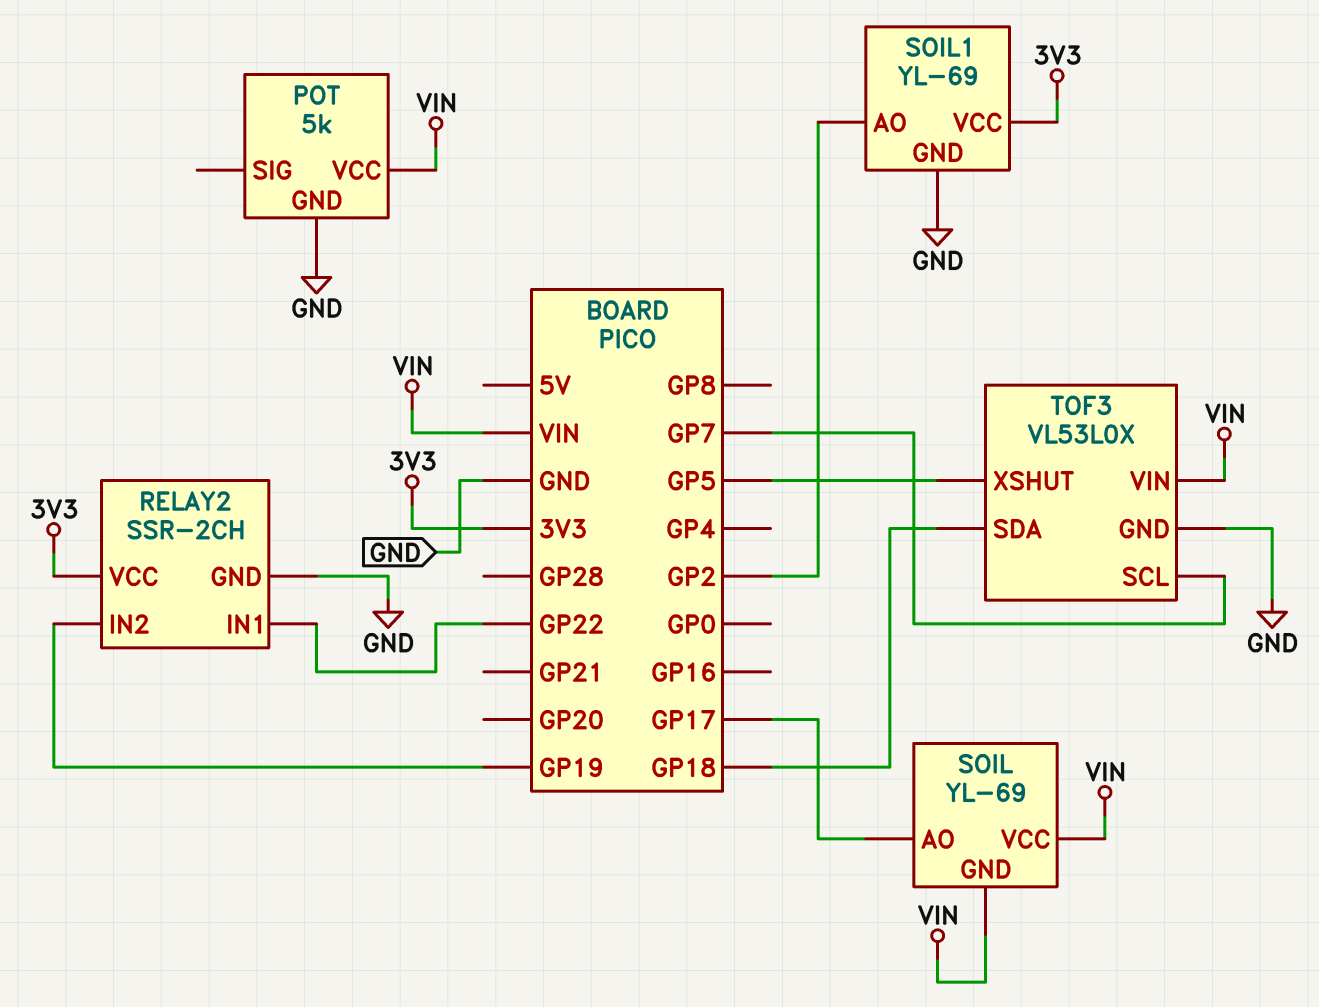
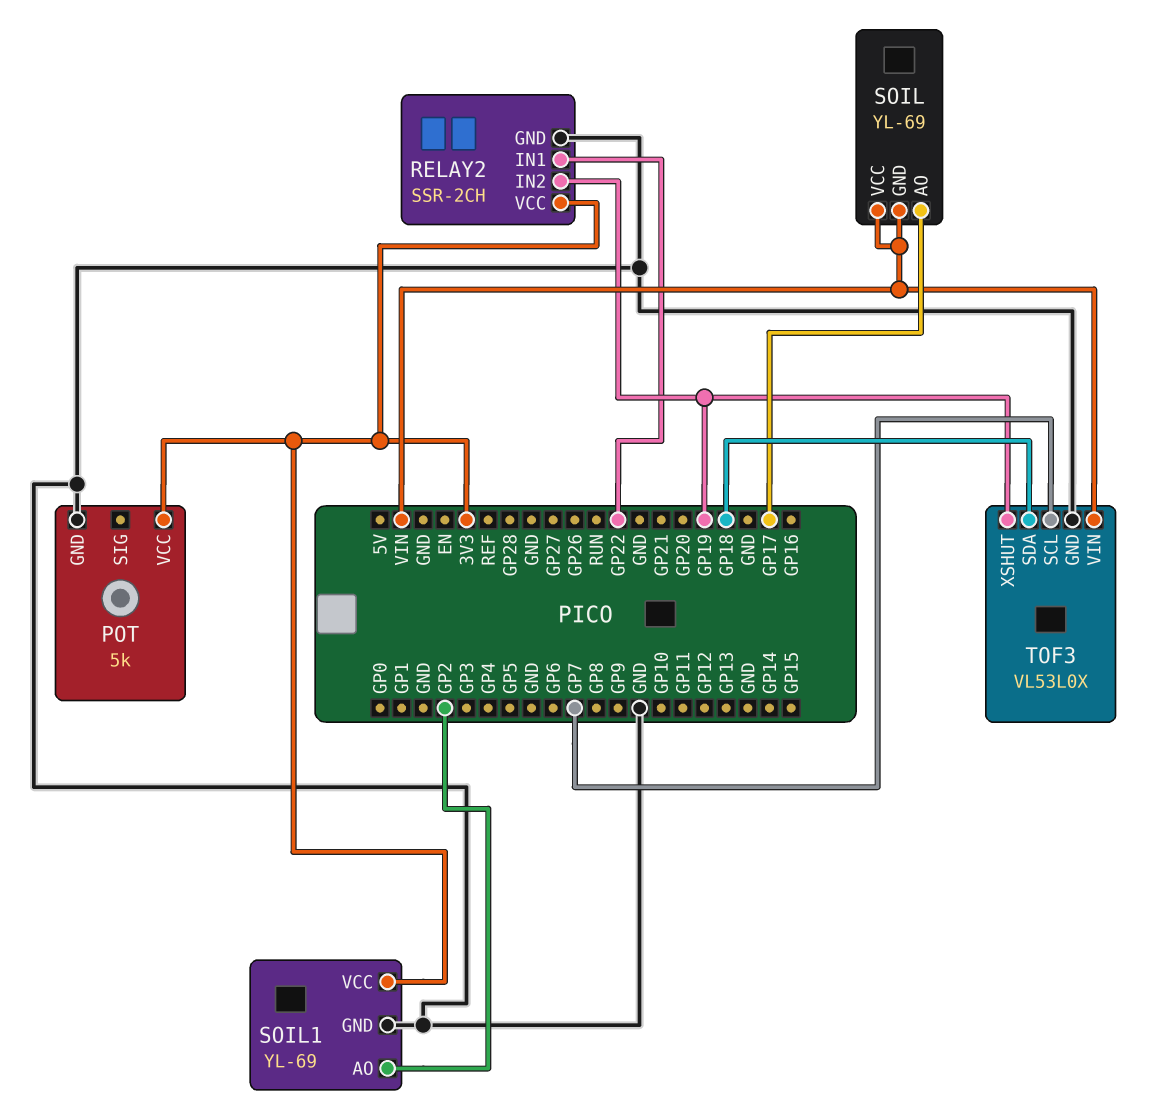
POT pin VCC: VIN -> 3V3
TOF3 pin XSHUT: GP5 -> GP19

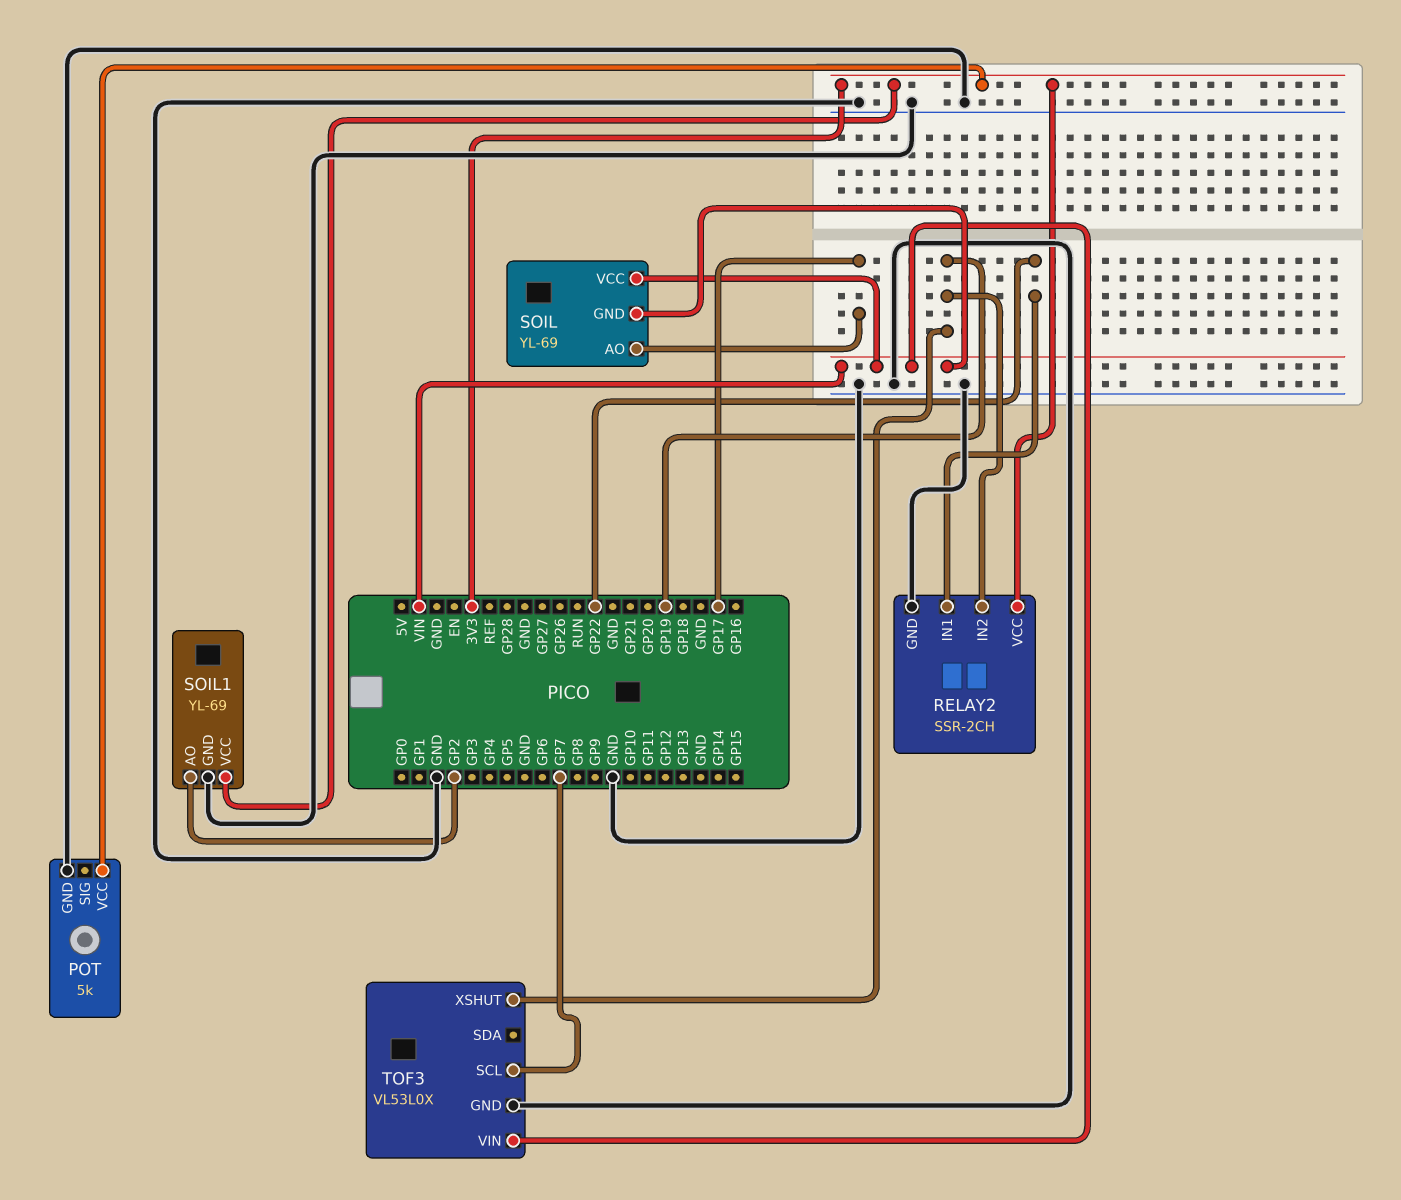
TOF3 pin SDA: GP18 -> none

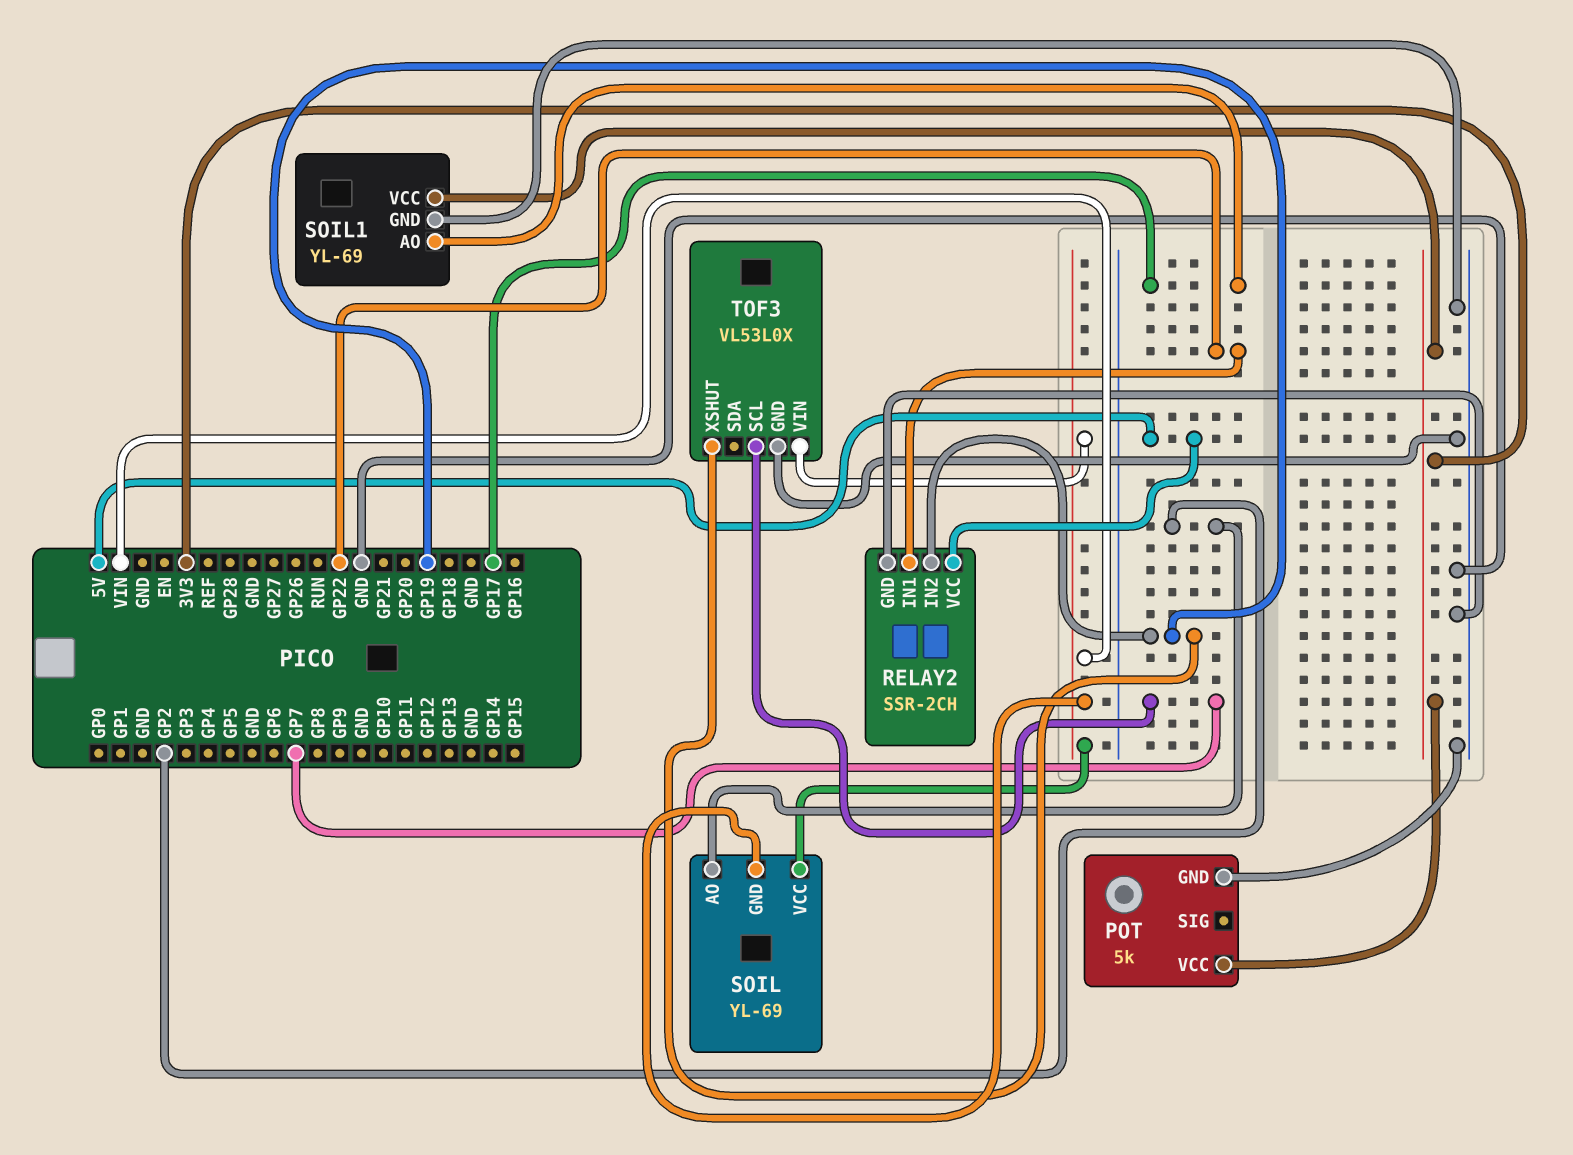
RELAY2 pin VCC: 3V3 -> 5V
SOIL pin AO: GP17 -> GP2
SOIL1 pin AO: GP2 -> GP17

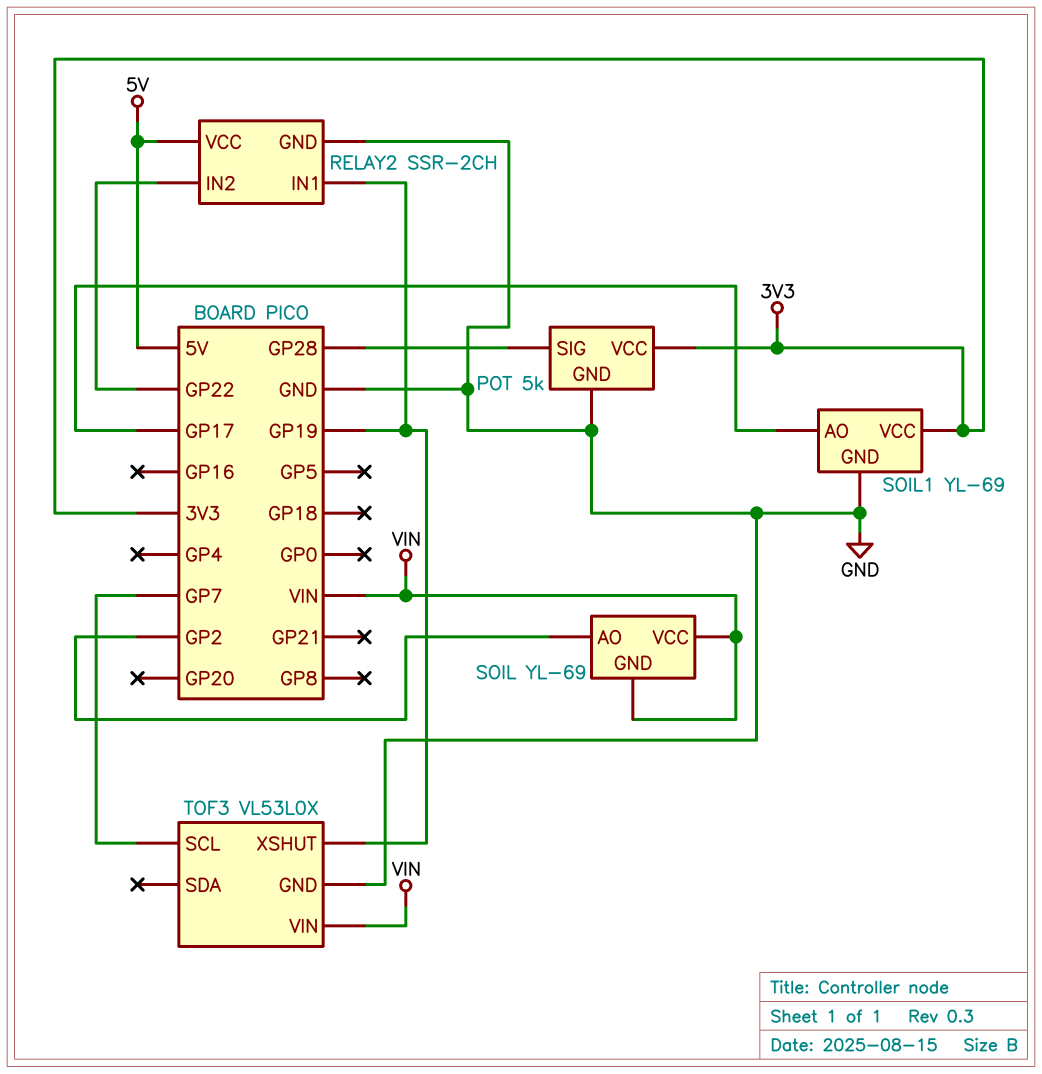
POT pin SIG: none -> GP28
RELAY2 pin IN1: GP22 -> GP19
RELAY2 pin IN2: GP19 -> GP22

